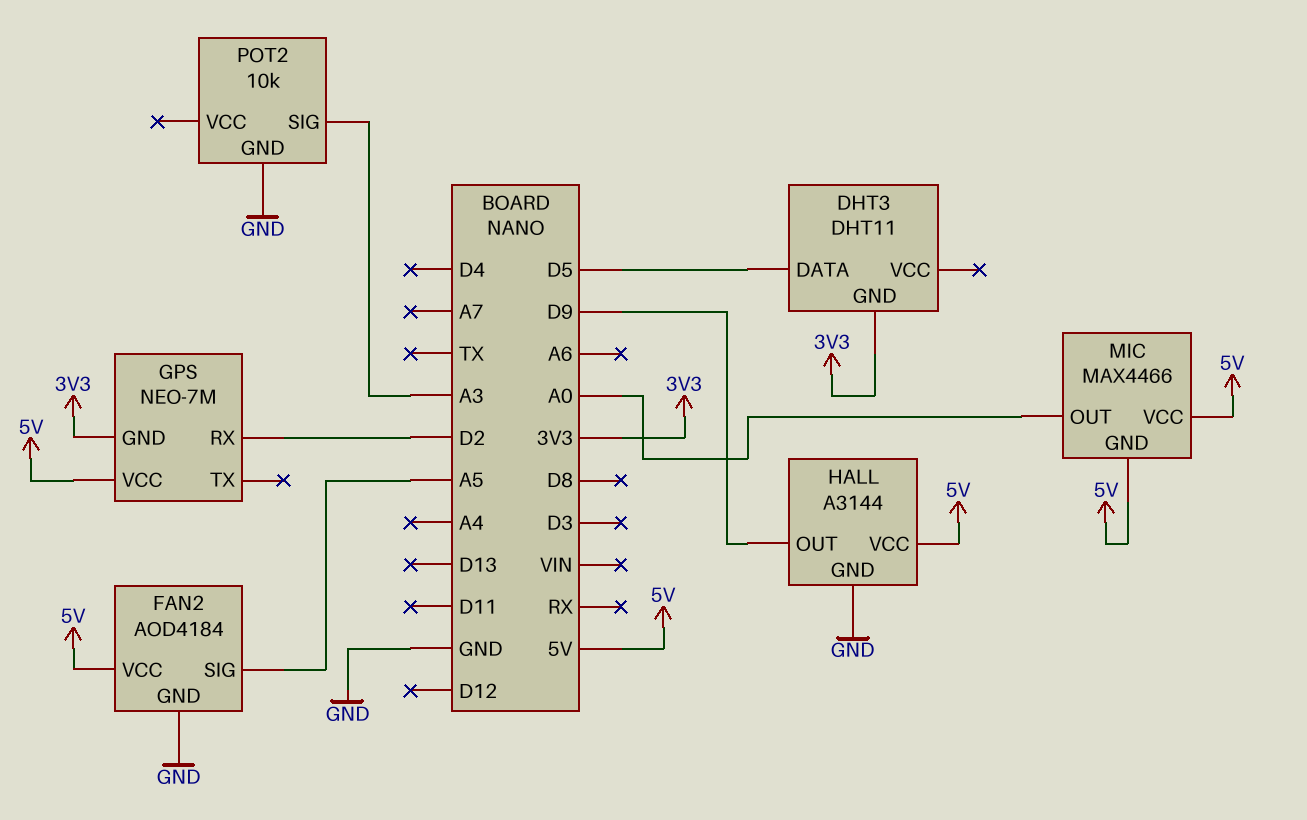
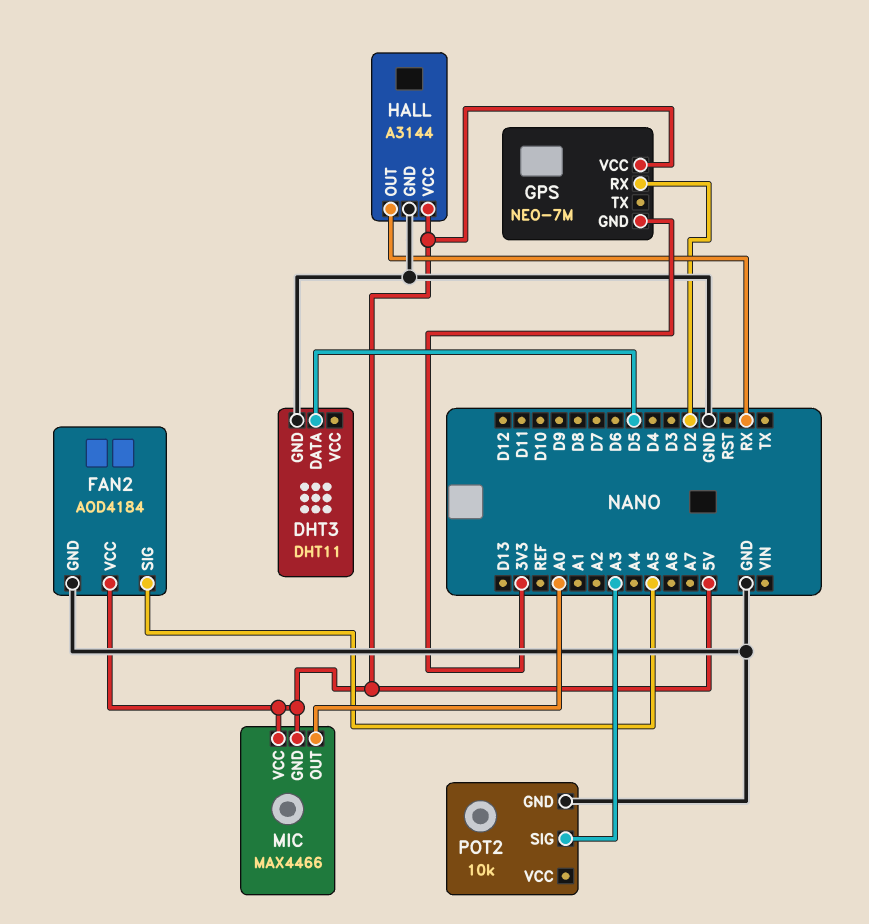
DHT3 pin GND: 3V3 -> GND
HALL pin OUT: D9 -> RX

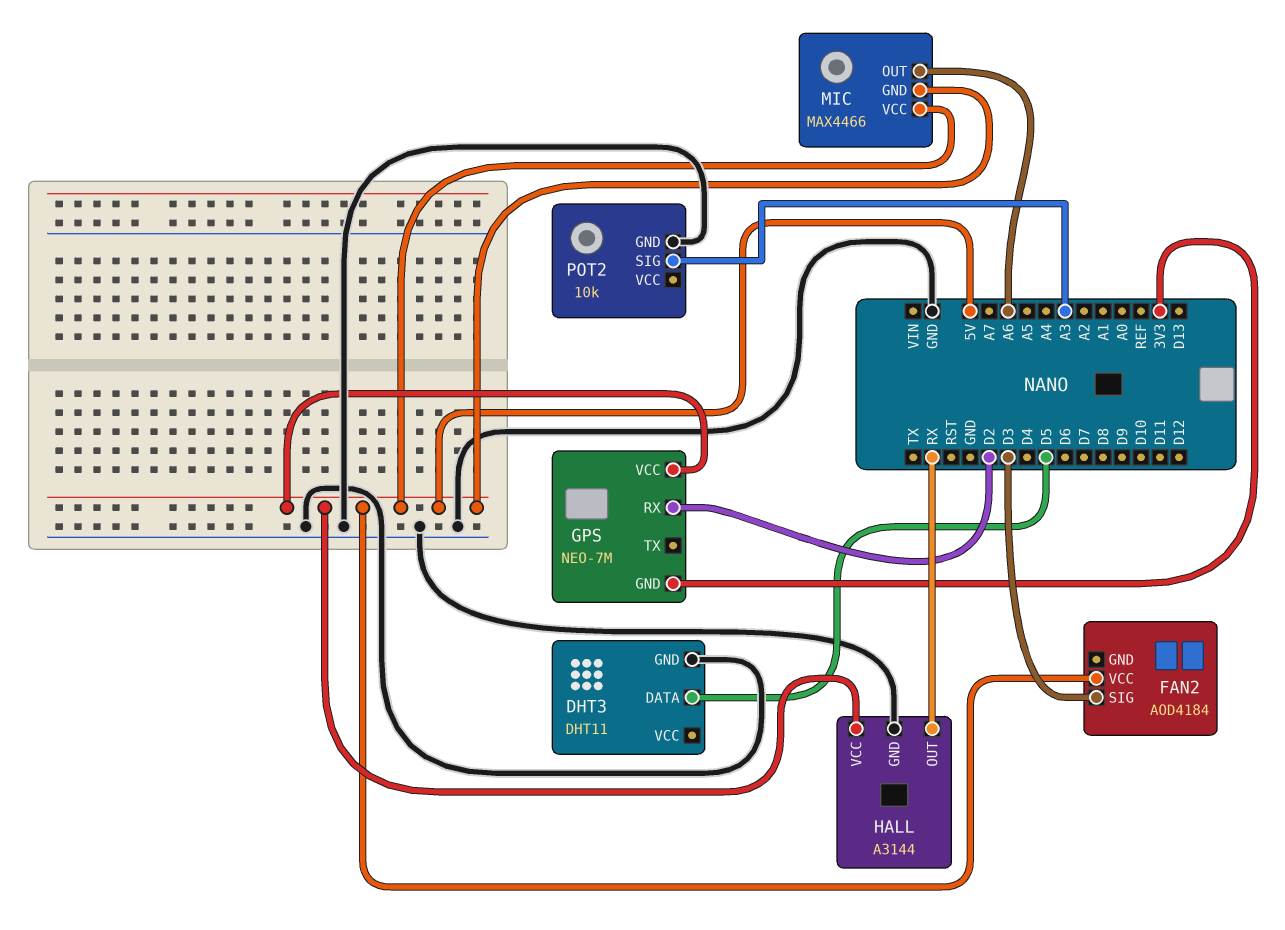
FAN2 pin GND: GND -> none
FAN2 pin SIG: A5 -> D3
MIC pin OUT: A0 -> A6

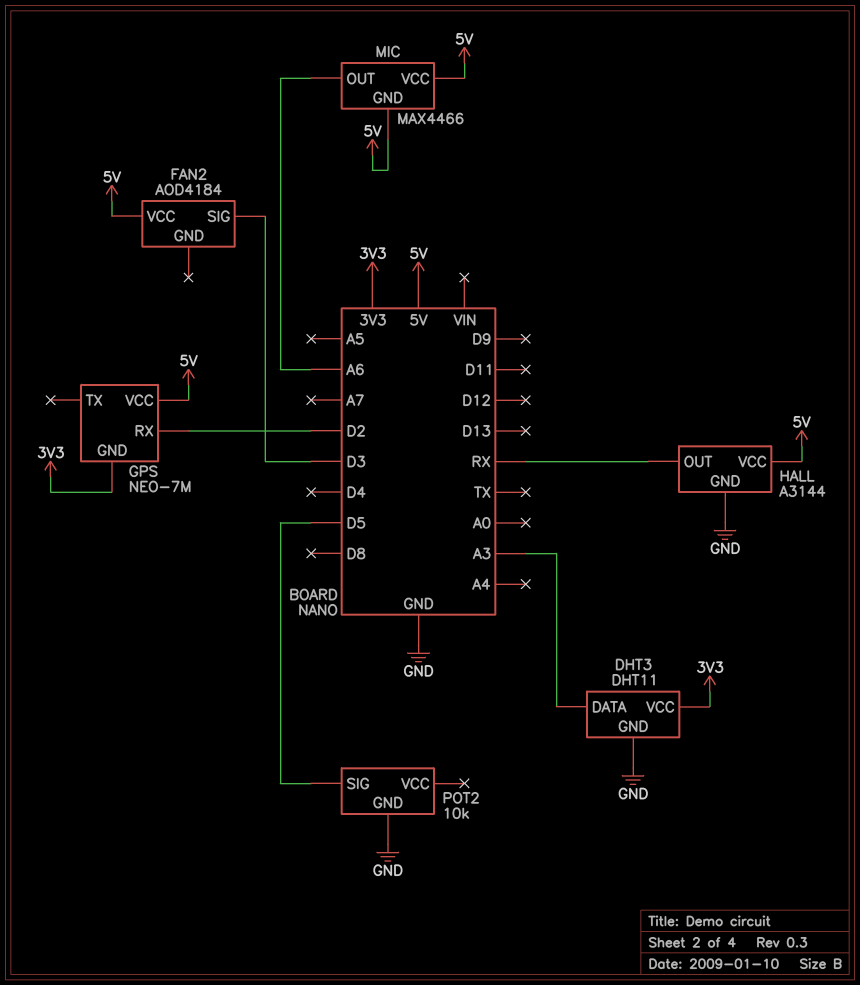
DHT3 pin DATA: D5 -> A3
DHT3 pin VCC: none -> 3V3
POT2 pin SIG: A3 -> D5

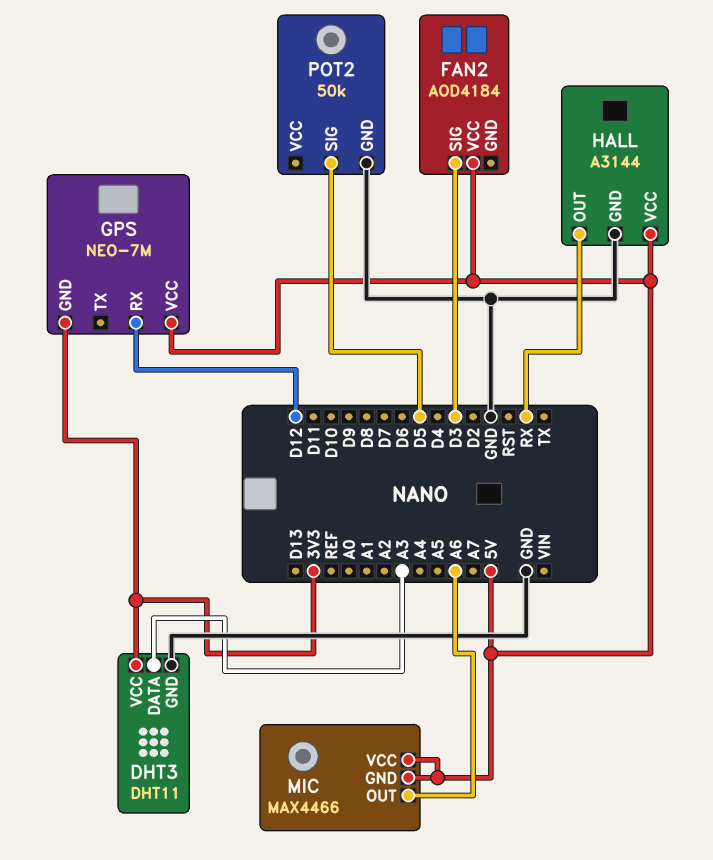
GPS pin RX: D2 -> D12
POT2: 10k -> 50k

